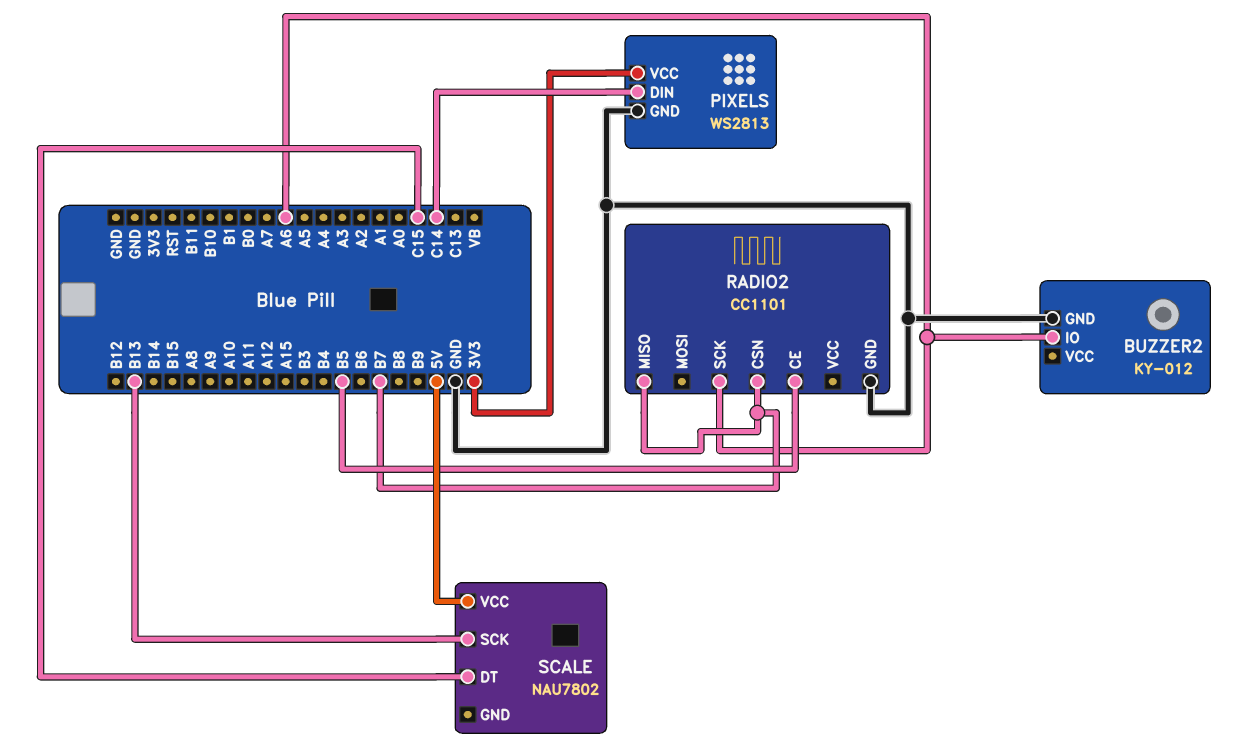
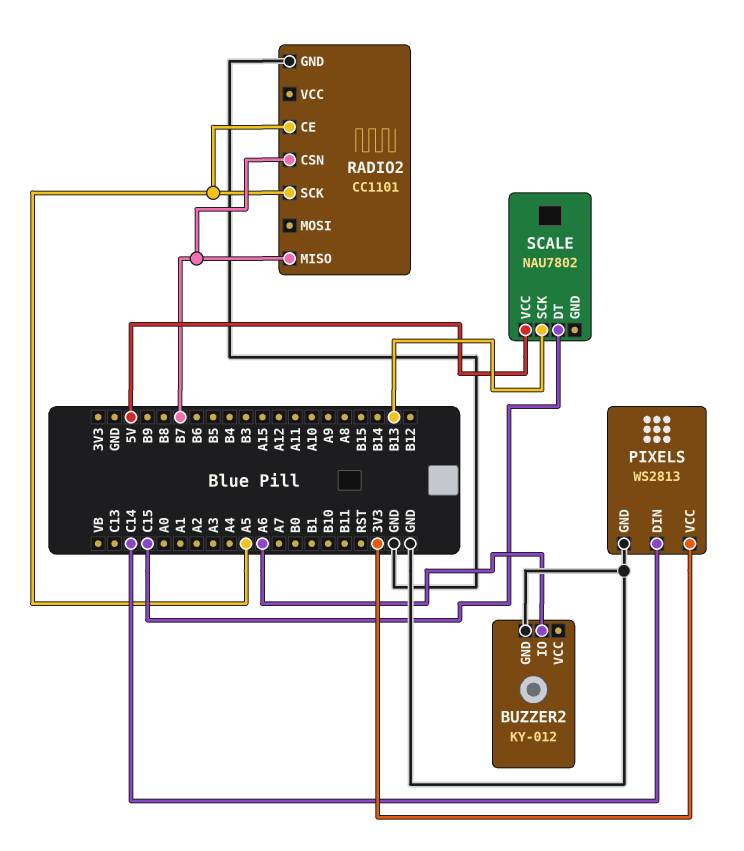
RADIO2 pin CE: B5 -> A5
RADIO2 pin SCK: A6 -> A5

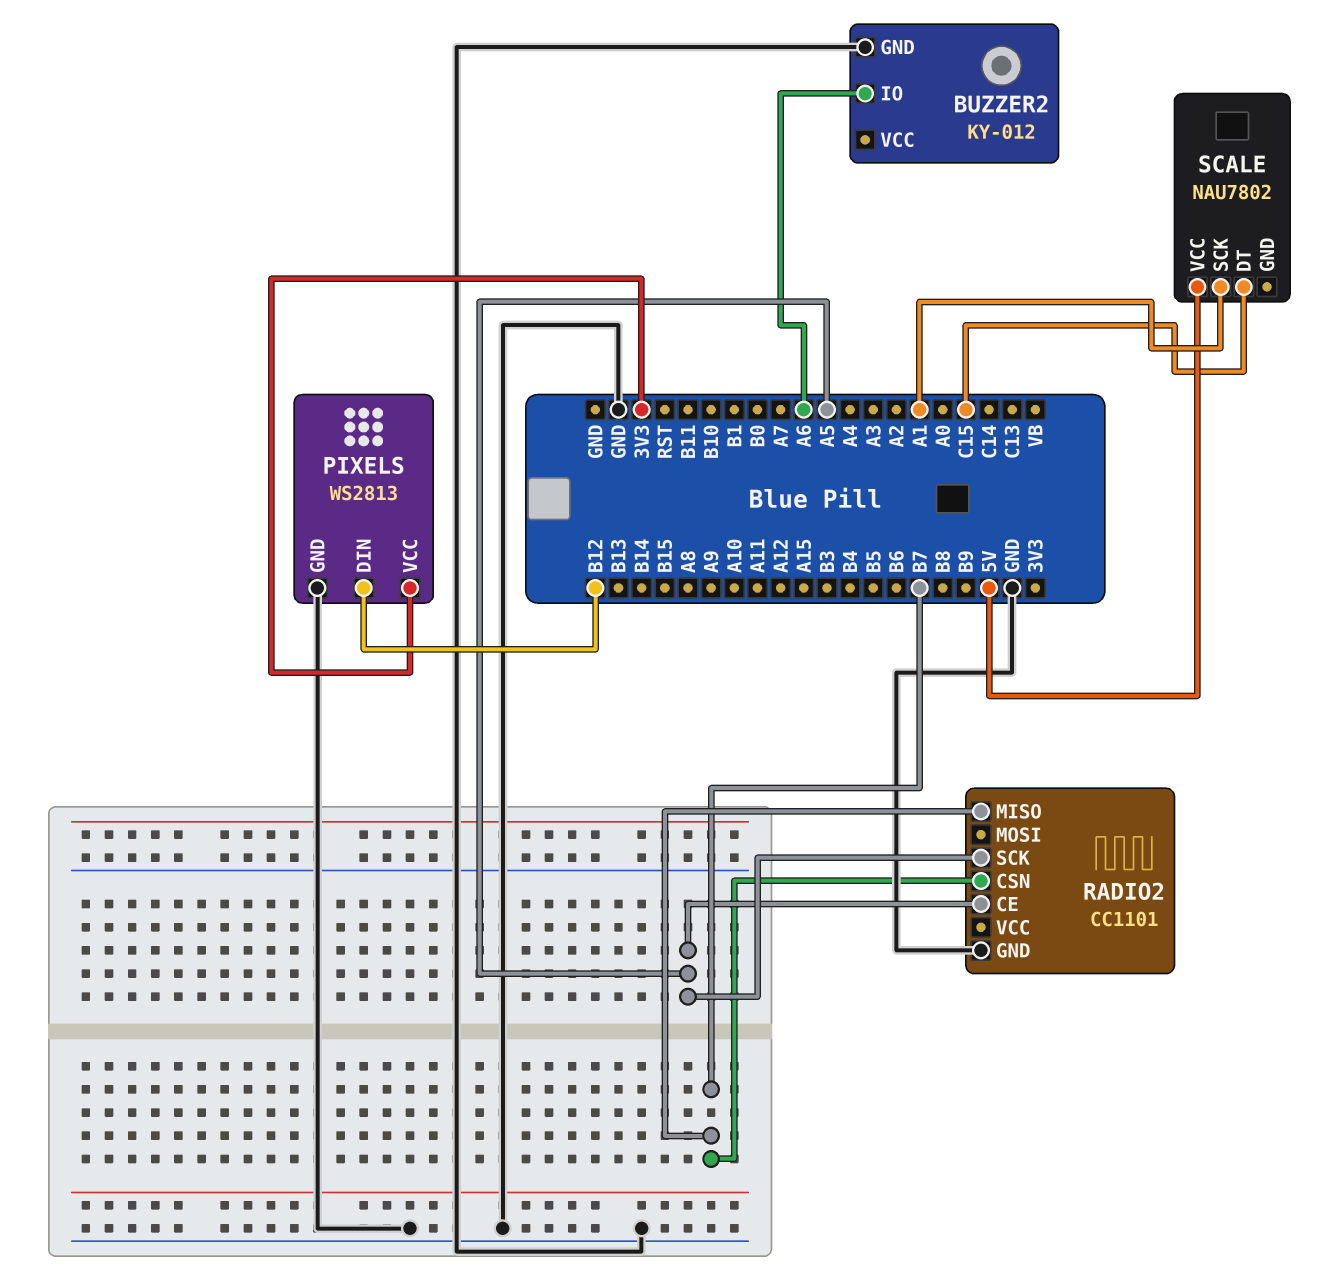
PIXELS pin DIN: C14 -> B12
SCALE pin SCK: B13 -> A1

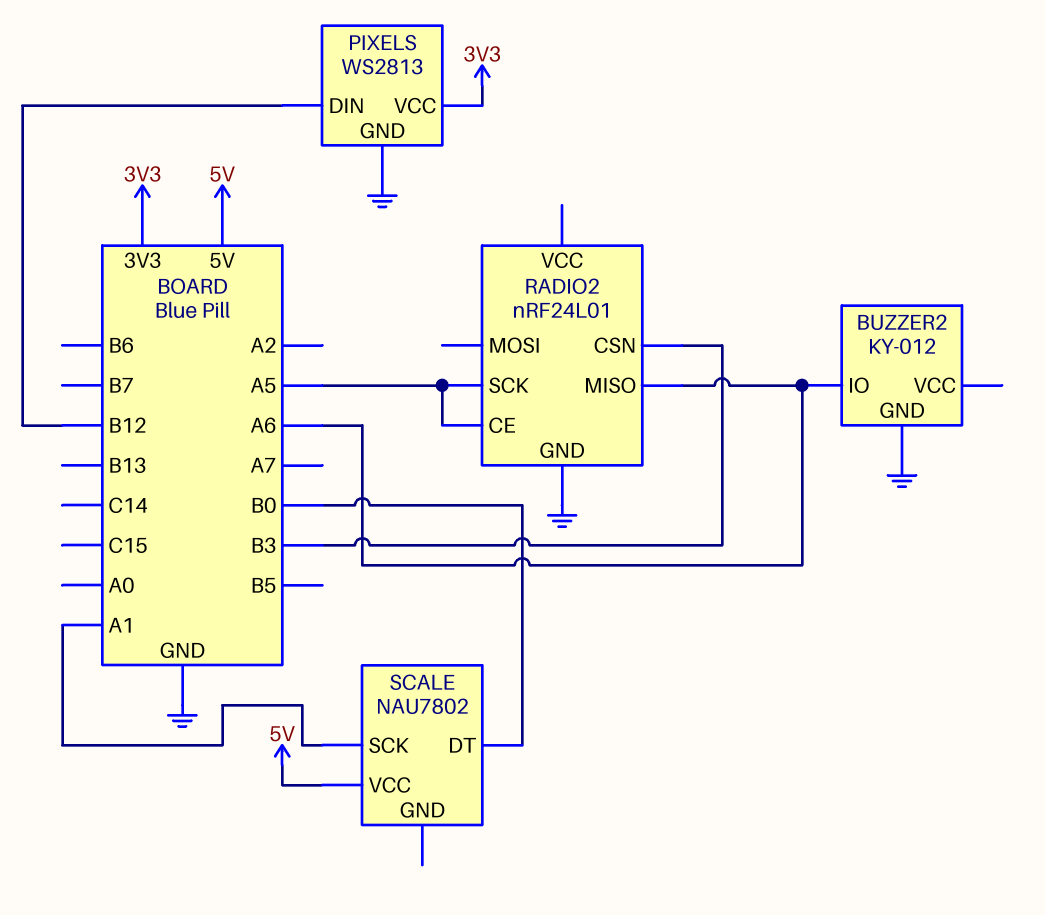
RADIO2: CC1101 -> nRF24L01
RADIO2 pin CSN: B7 -> B3
RADIO2 pin MISO: B7 -> A6
SCALE pin DT: C15 -> B0

